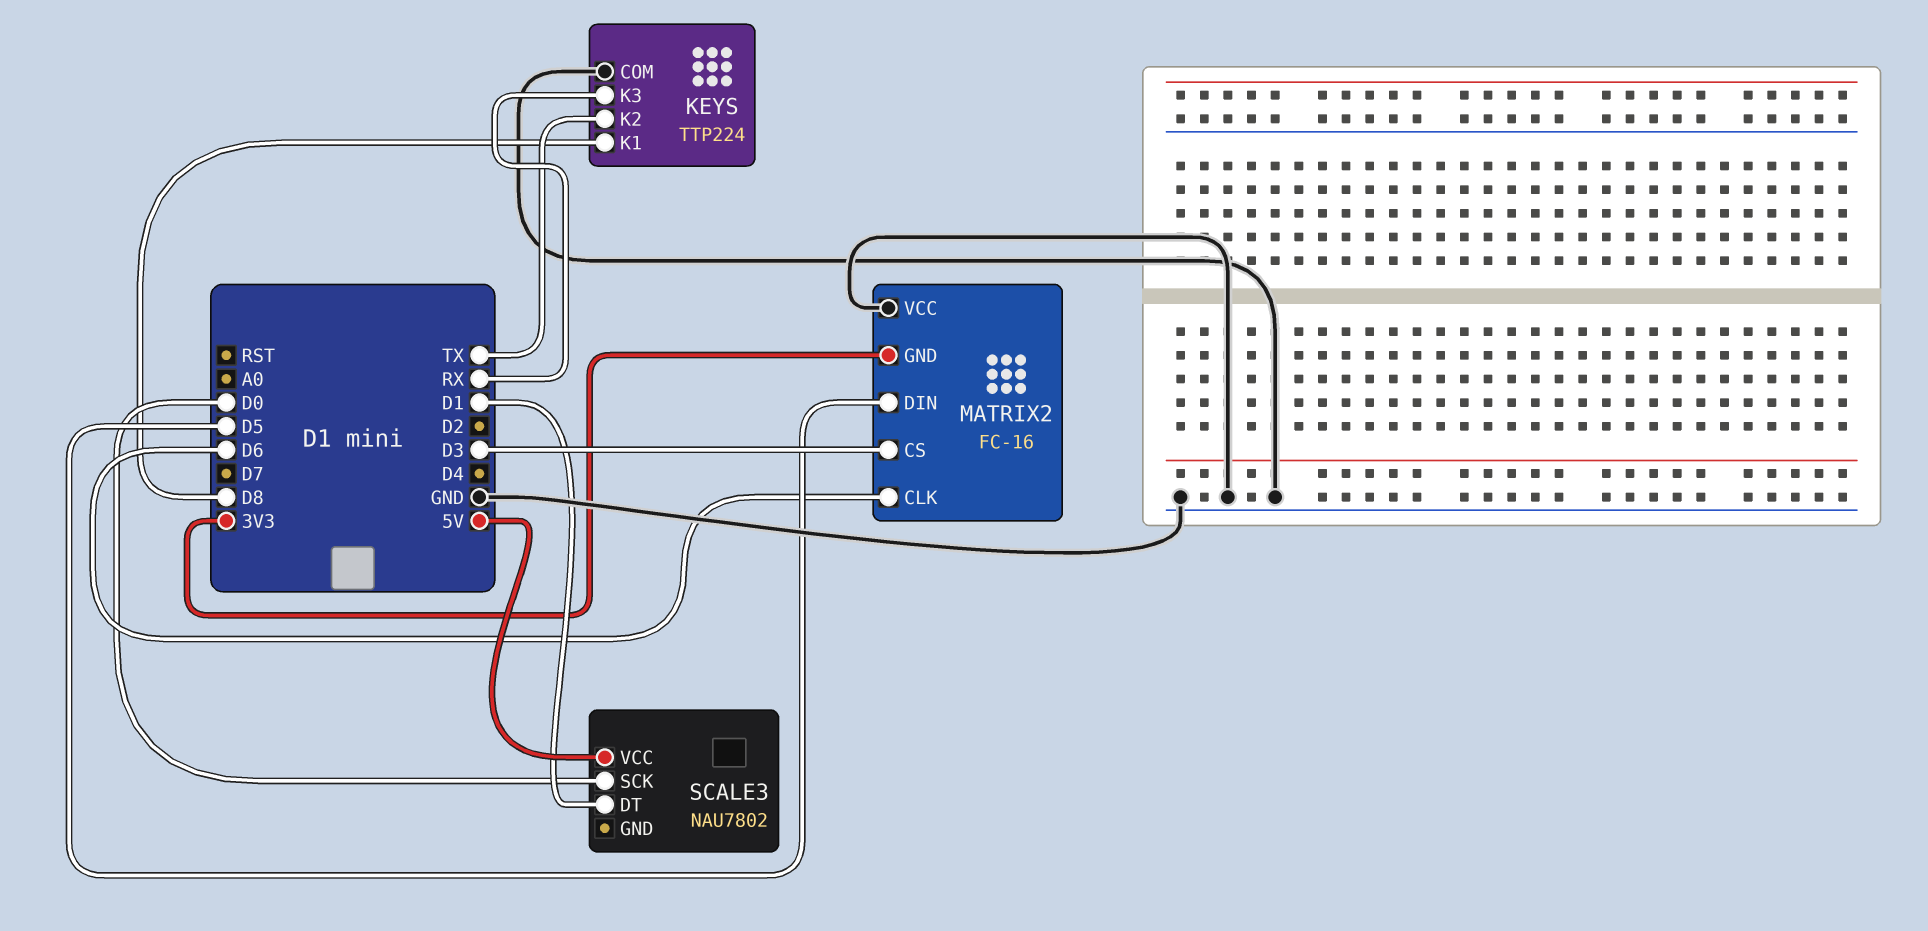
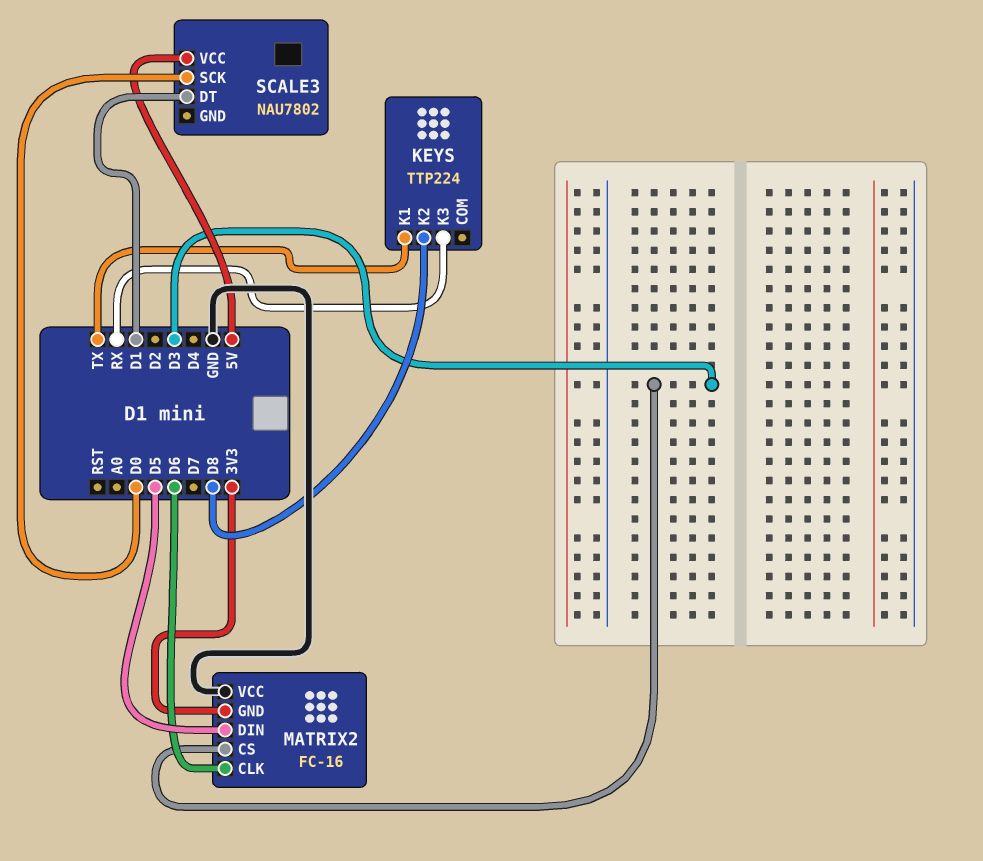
KEYS pin COM: GND -> none
KEYS pin K1: D8 -> TX
KEYS pin K2: TX -> D8

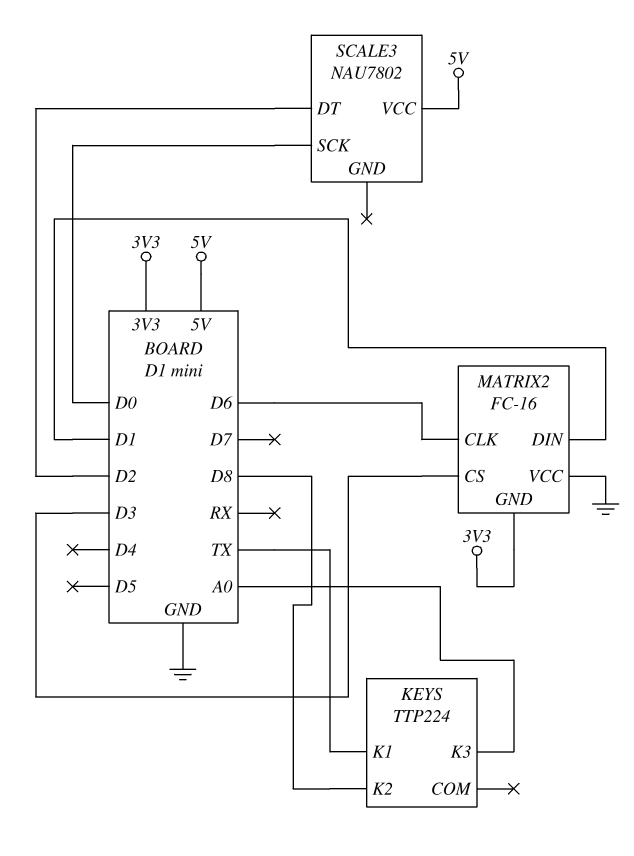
KEYS pin K3: RX -> A0
MATRIX2 pin DIN: D5 -> D1
SCALE3 pin DT: D1 -> D2

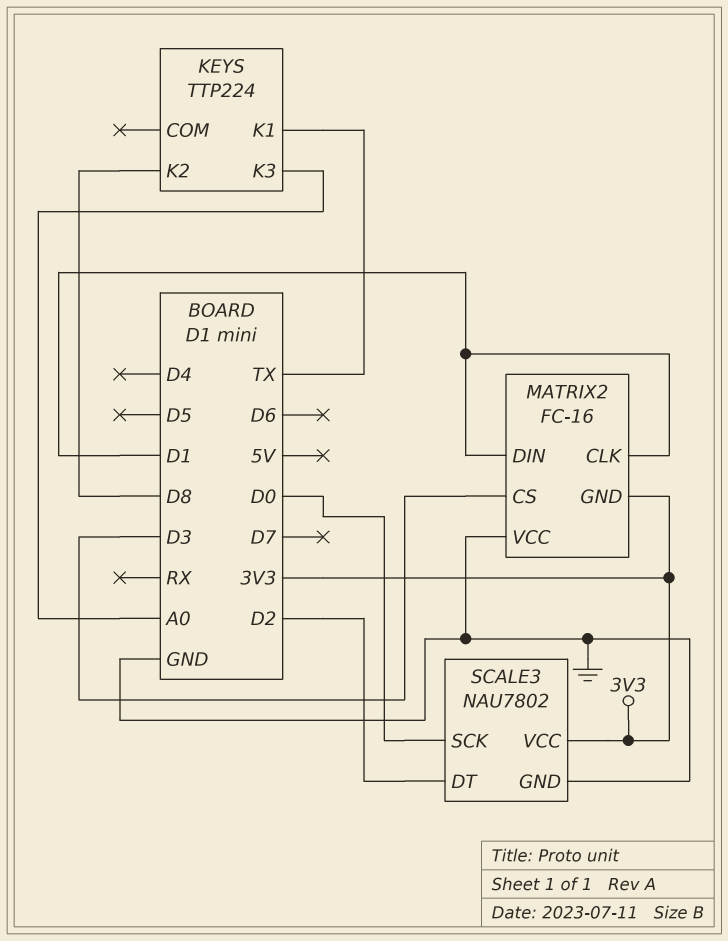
MATRIX2 pin CLK: D6 -> D1
SCALE3 pin GND: none -> GND
SCALE3 pin VCC: 5V -> 3V3

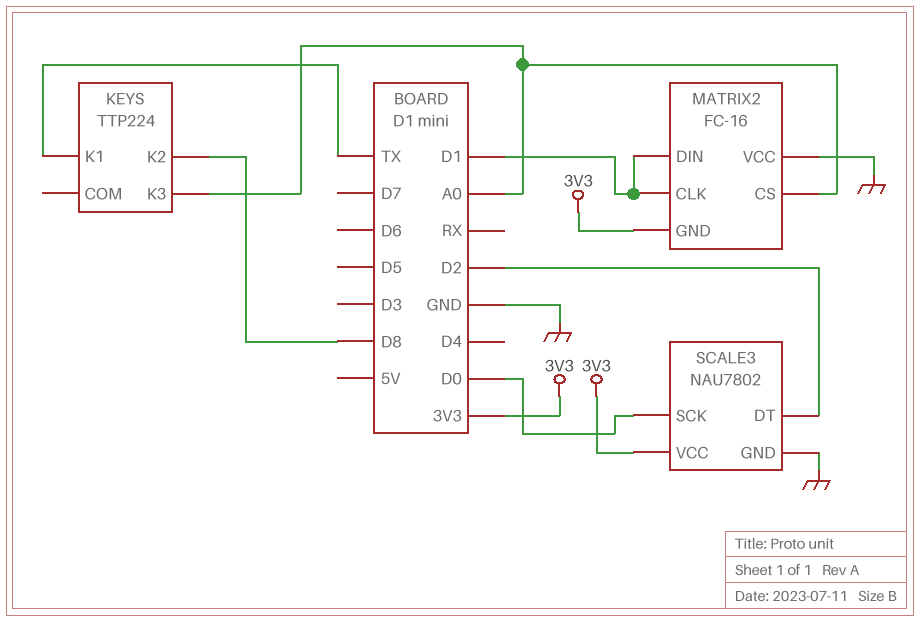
MATRIX2 pin CS: D3 -> A0

